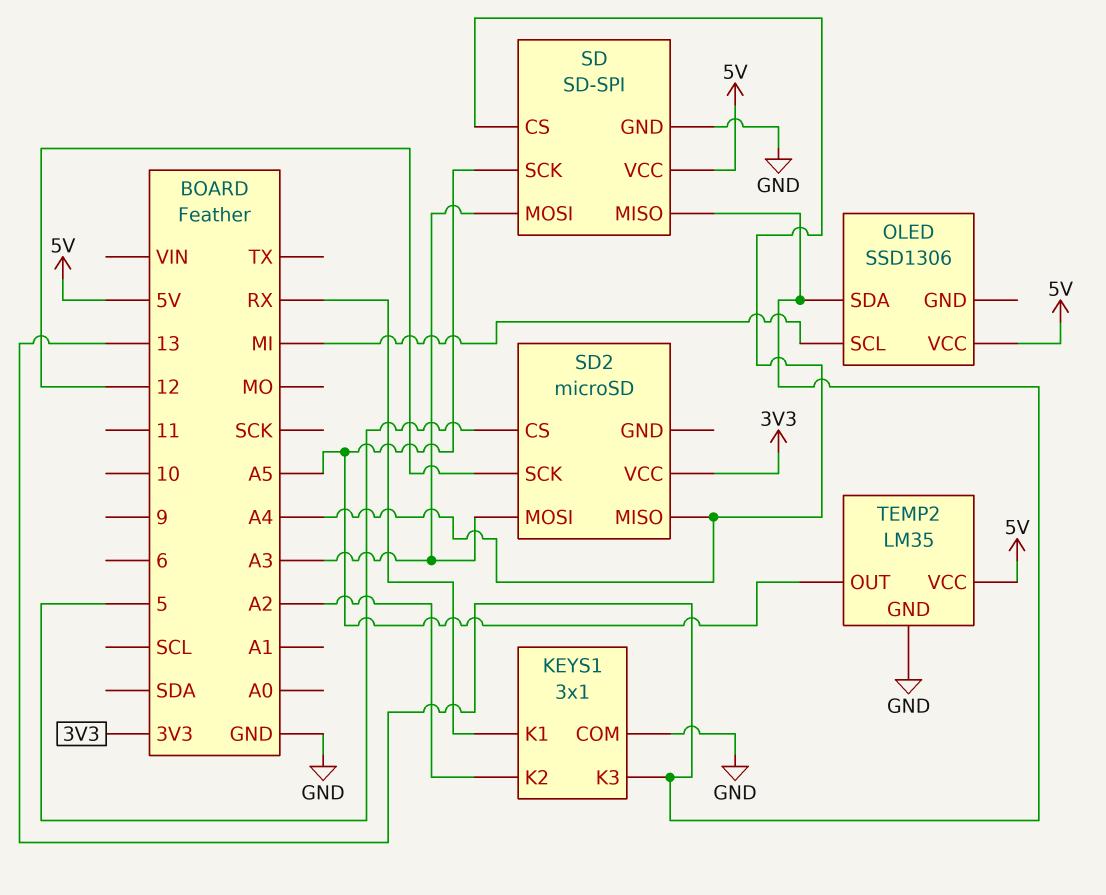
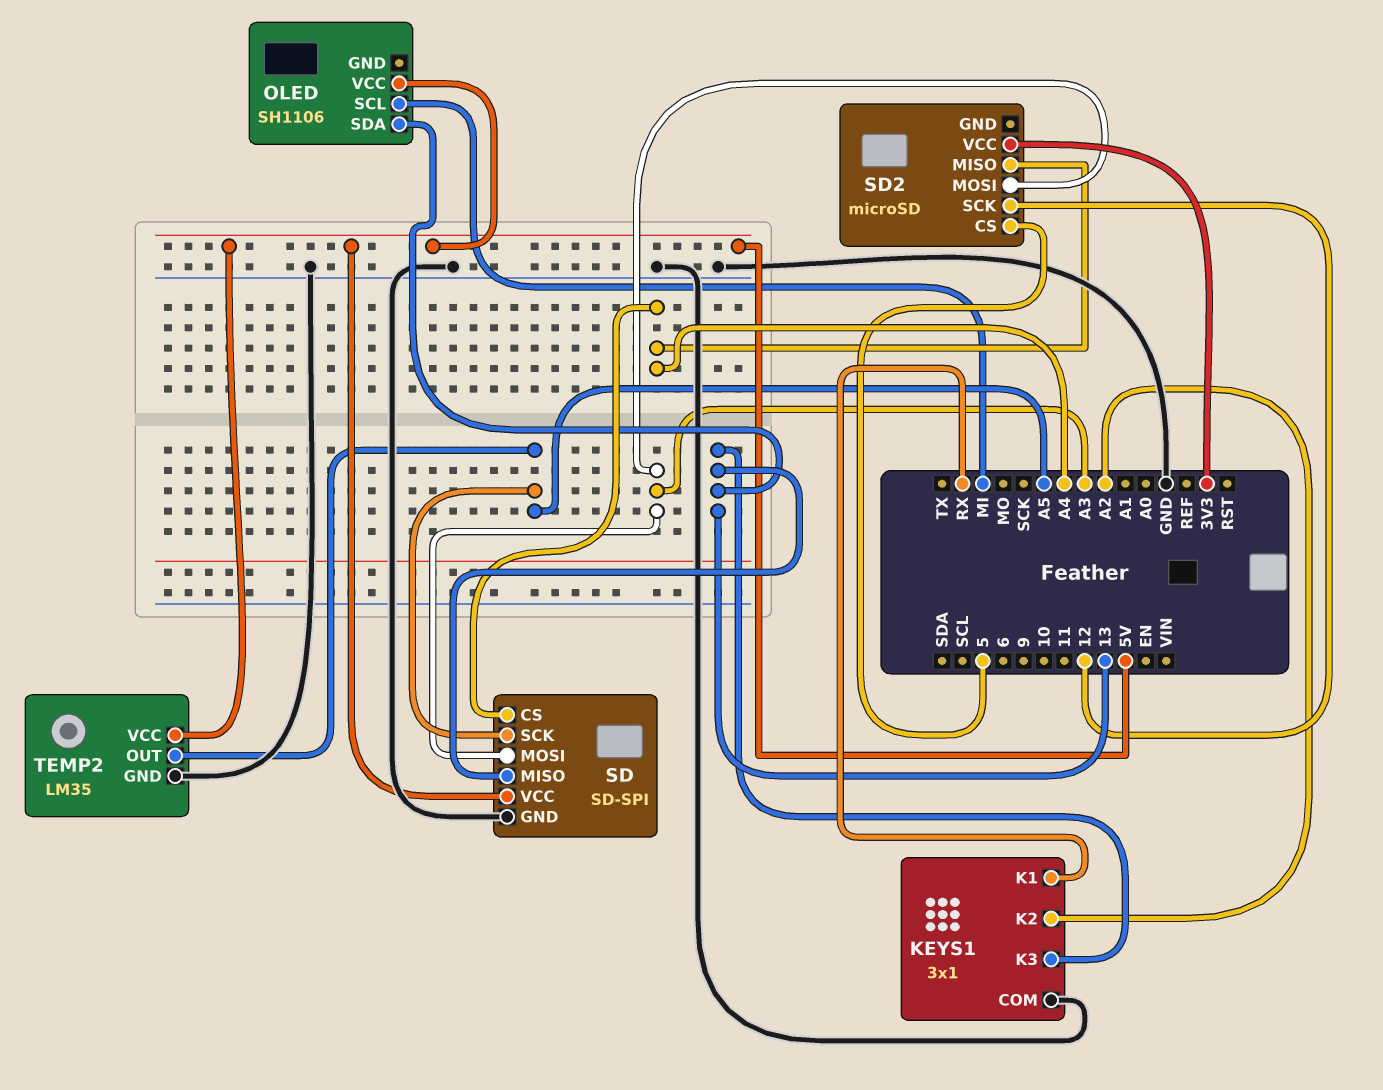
OLED: SSD1306 -> SH1106

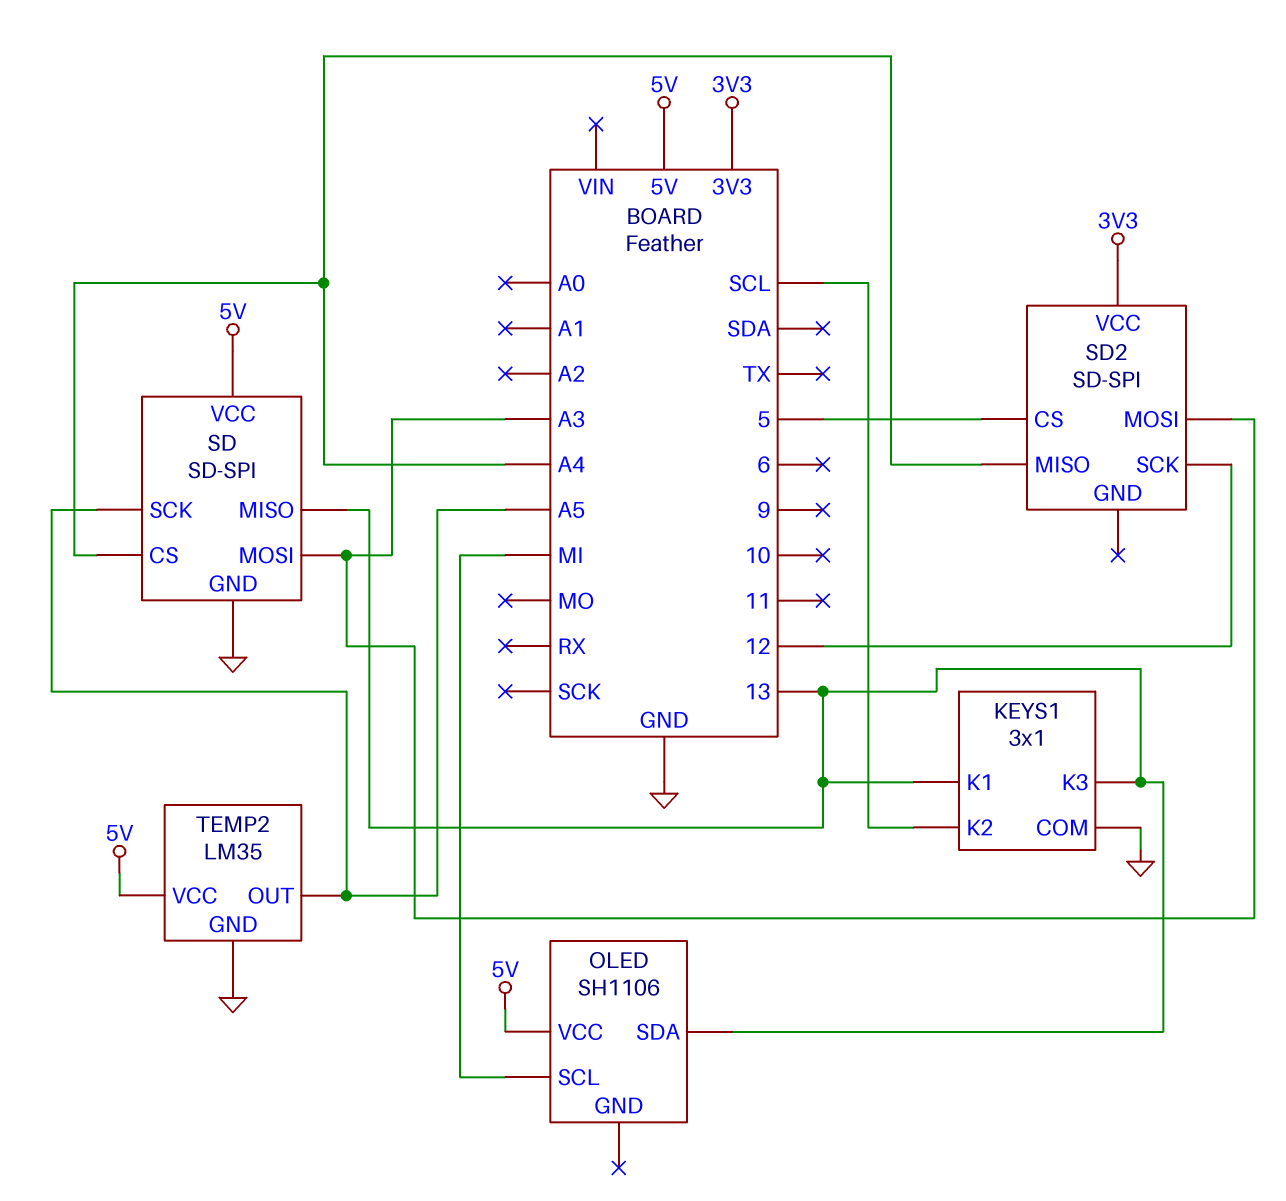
KEYS1 pin K1: RX -> 13
KEYS1 pin K2: A2 -> SCL
SD2: microSD -> SD-SPI

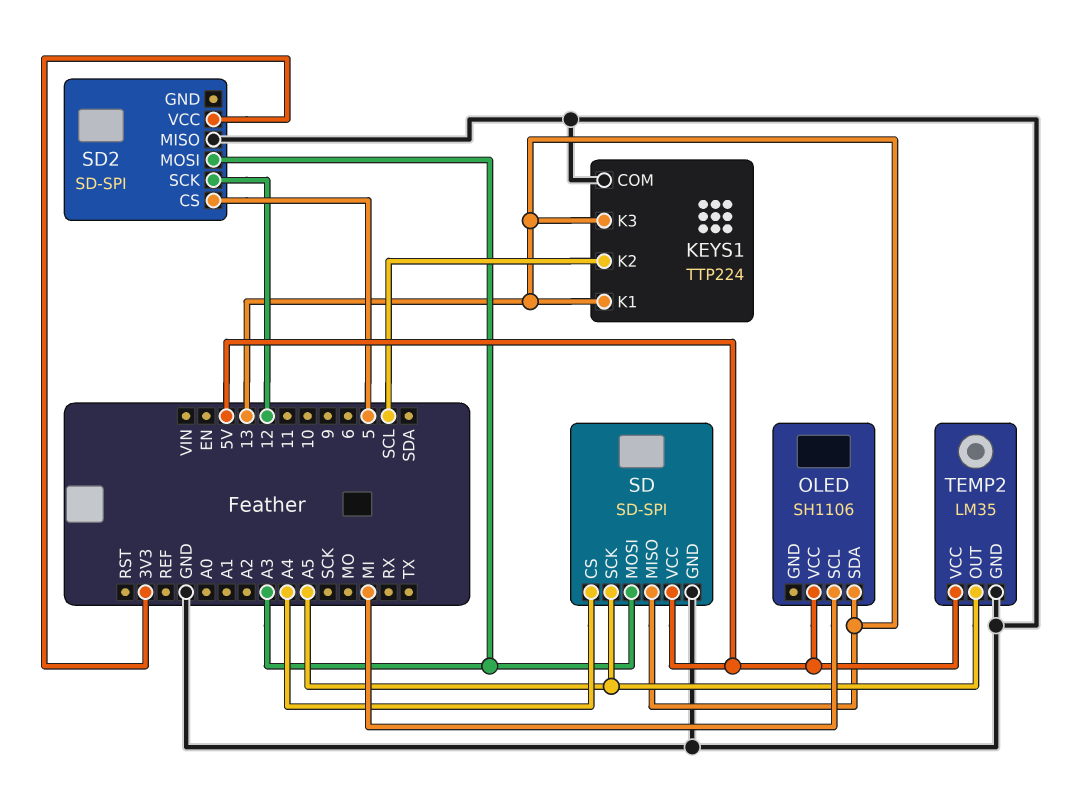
KEYS1: 3x1 -> TTP224
SD2 pin MISO: A4 -> GND

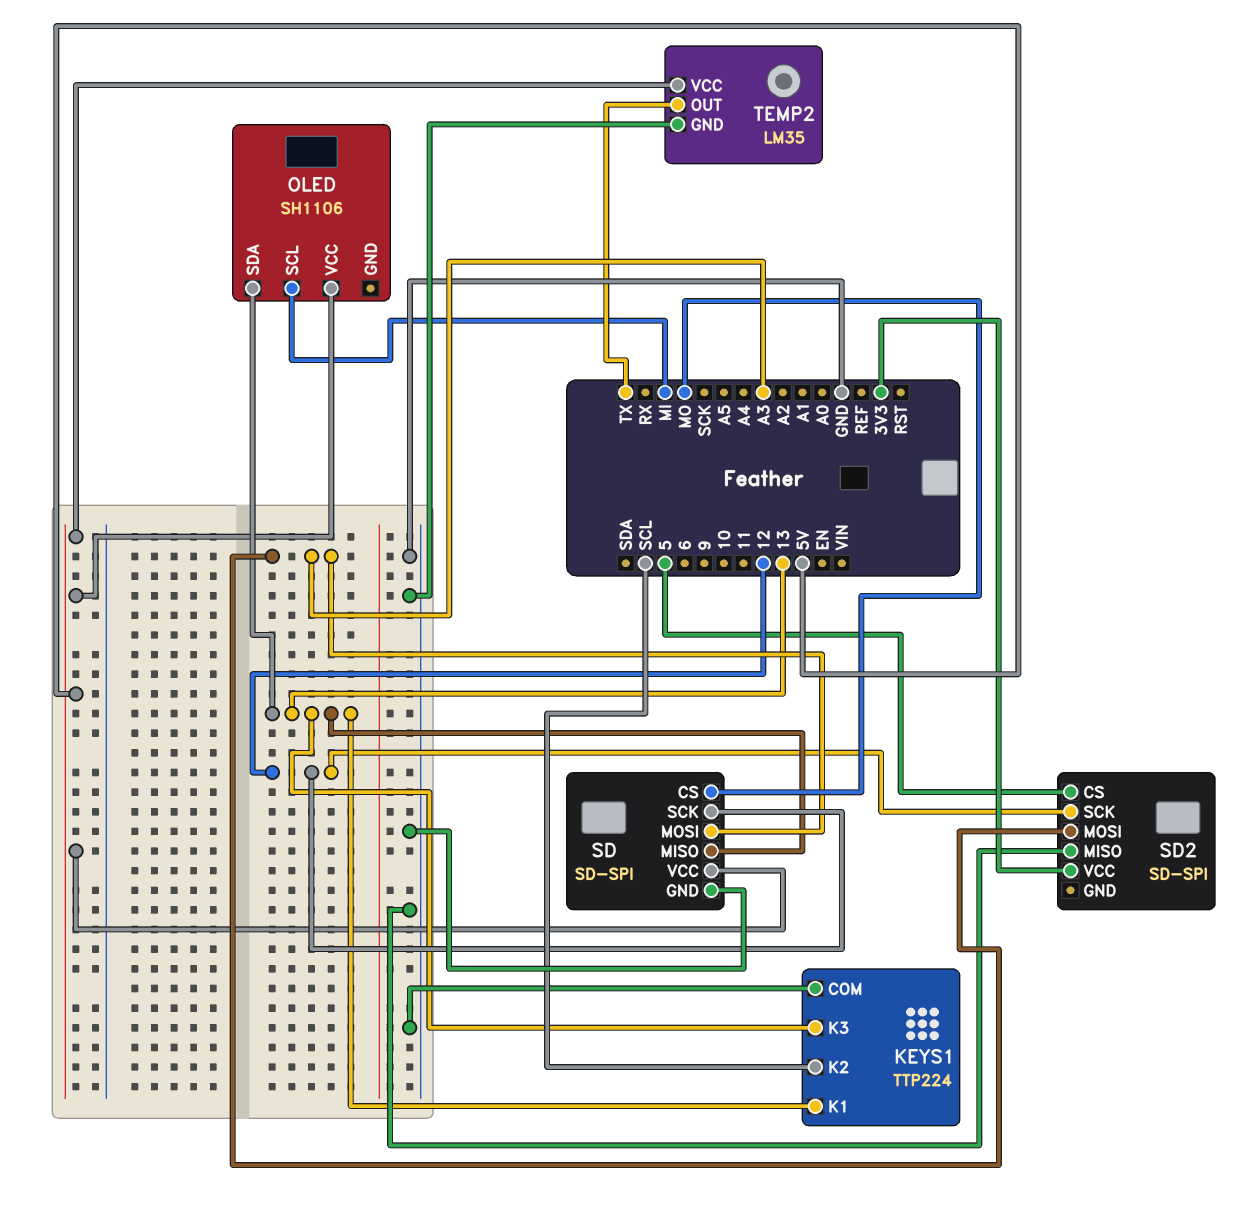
SD pin CS: A4 -> MO
SD pin SCK: A5 -> 12
TEMP2 pin OUT: A5 -> TX

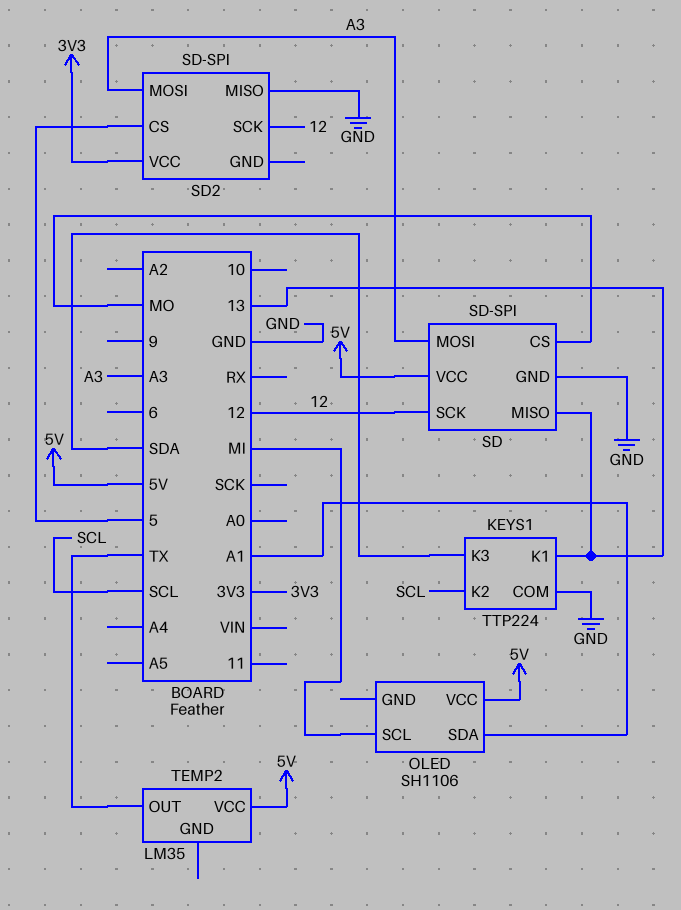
KEYS1 pin K3: 13 -> SDA
OLED pin SDA: 13 -> A1
TEMP2 pin GND: GND -> none

